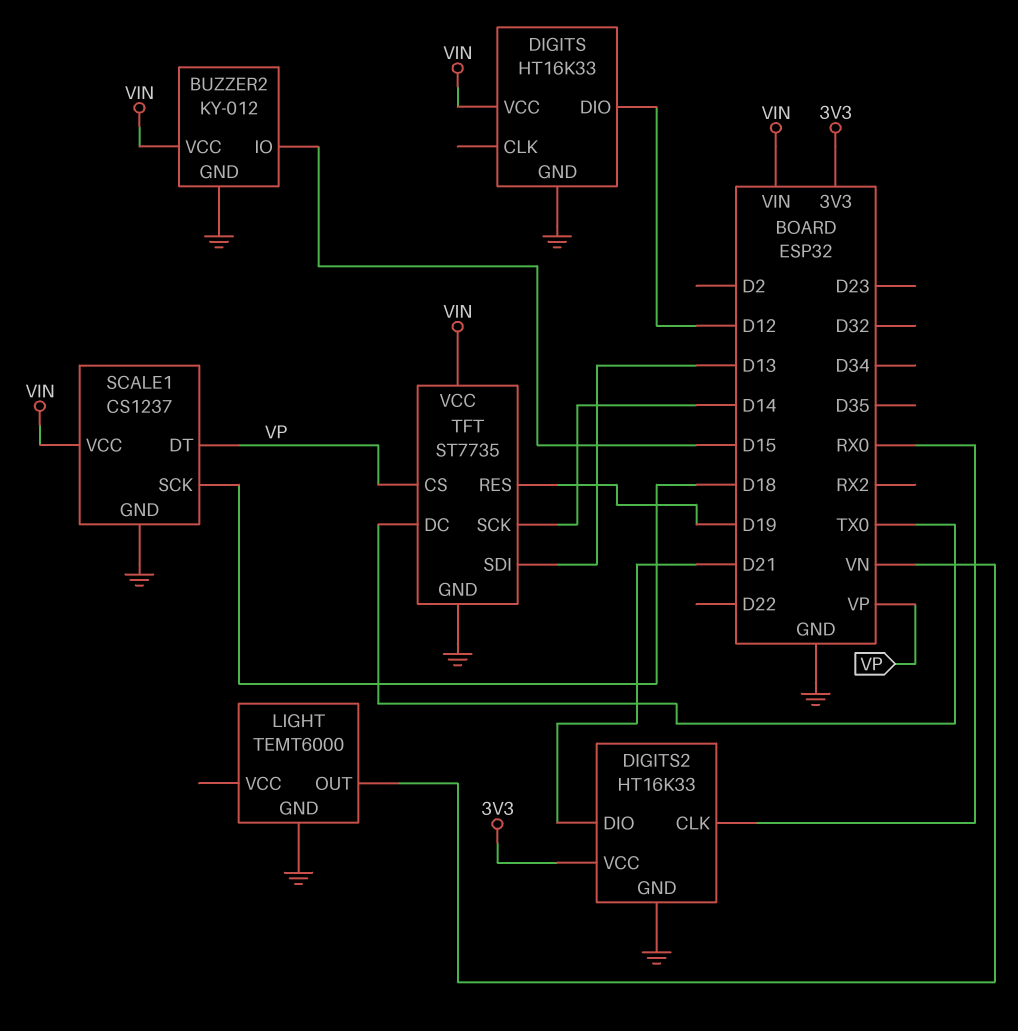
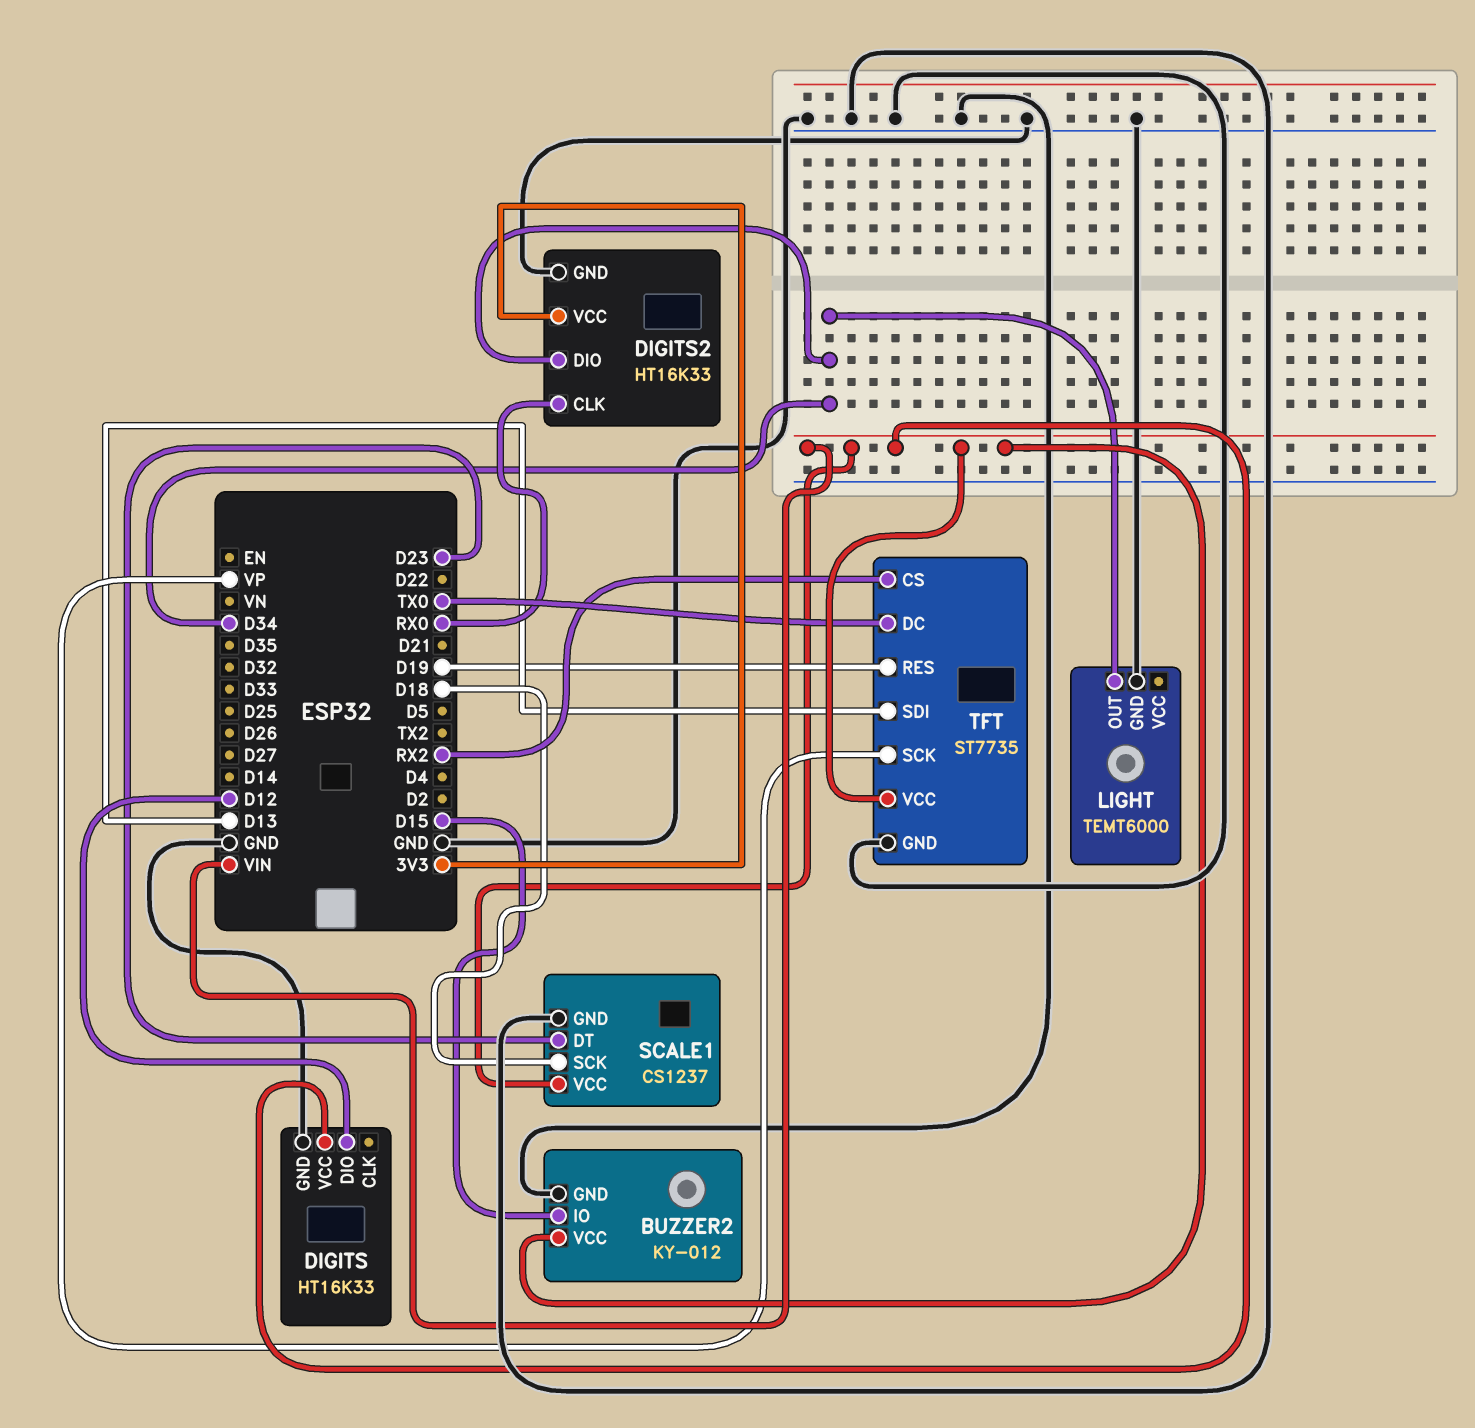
DIGITS2 pin DIO: D21 -> D34
LIGHT pin OUT: VN -> D34
SCALE1 pin DT: VP -> D23
TFT pin CS: VP -> RX2
TFT pin SCK: D14 -> VP

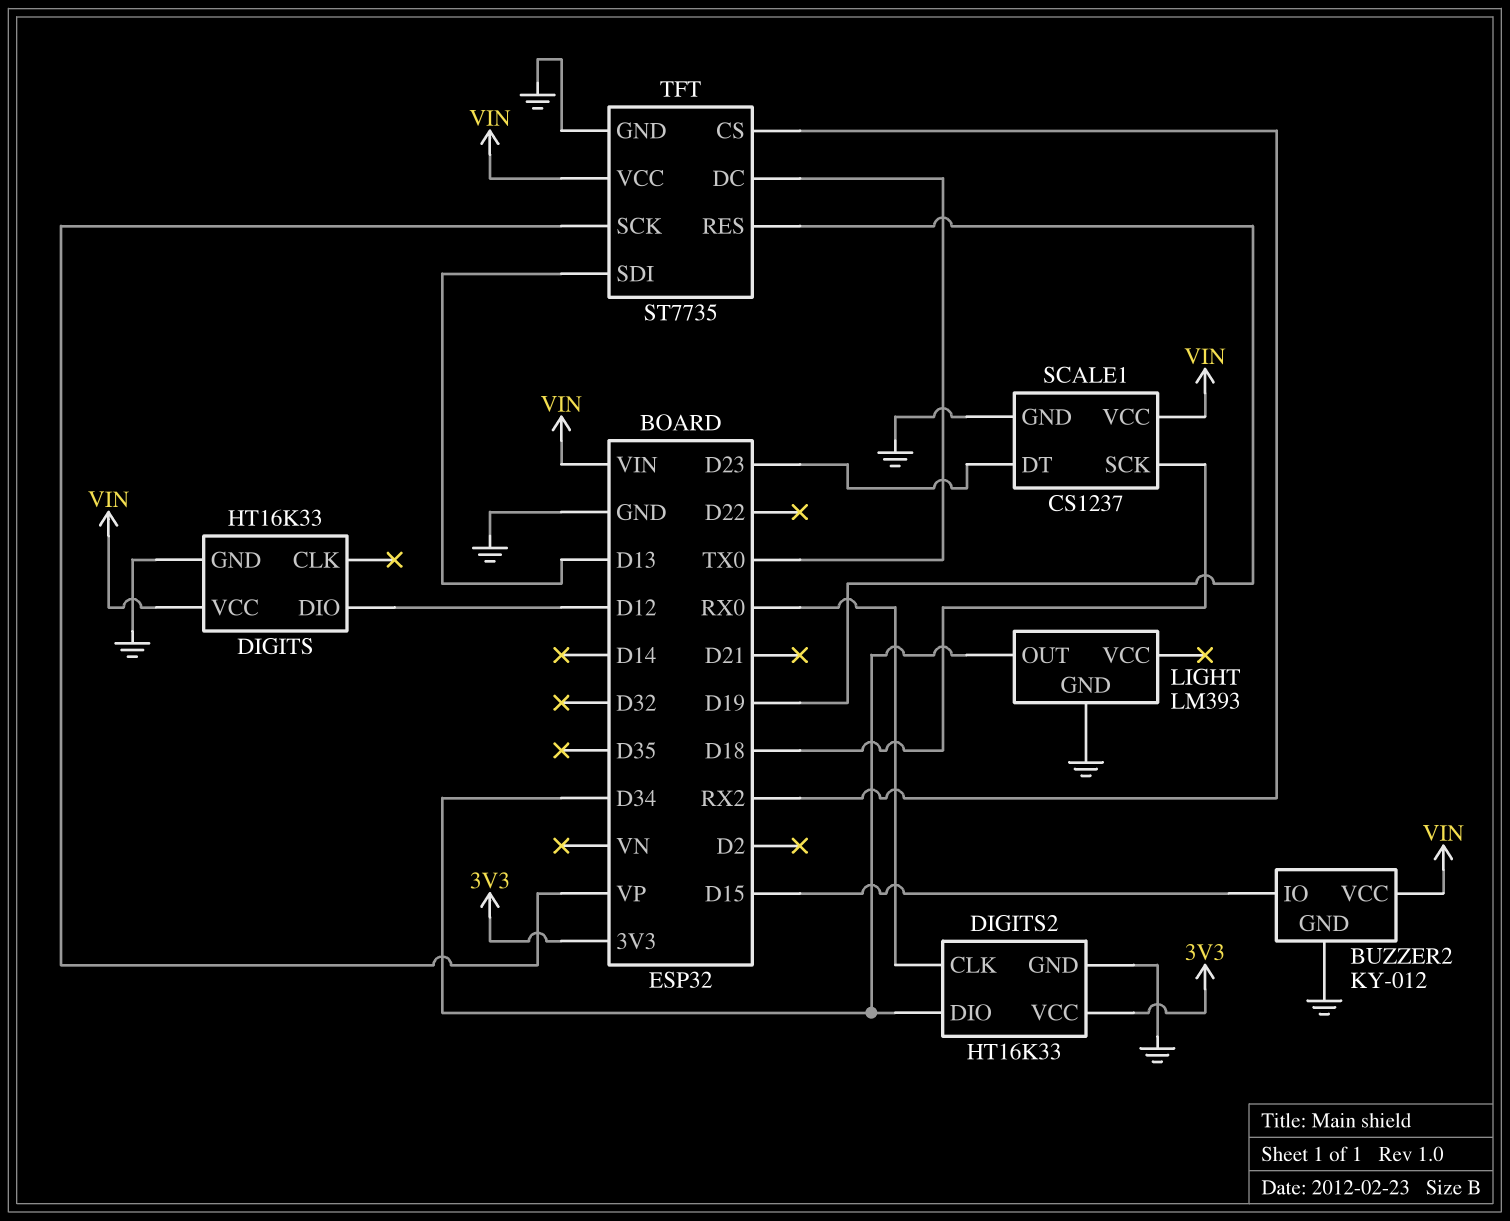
LIGHT: TEMT6000 -> LM393

